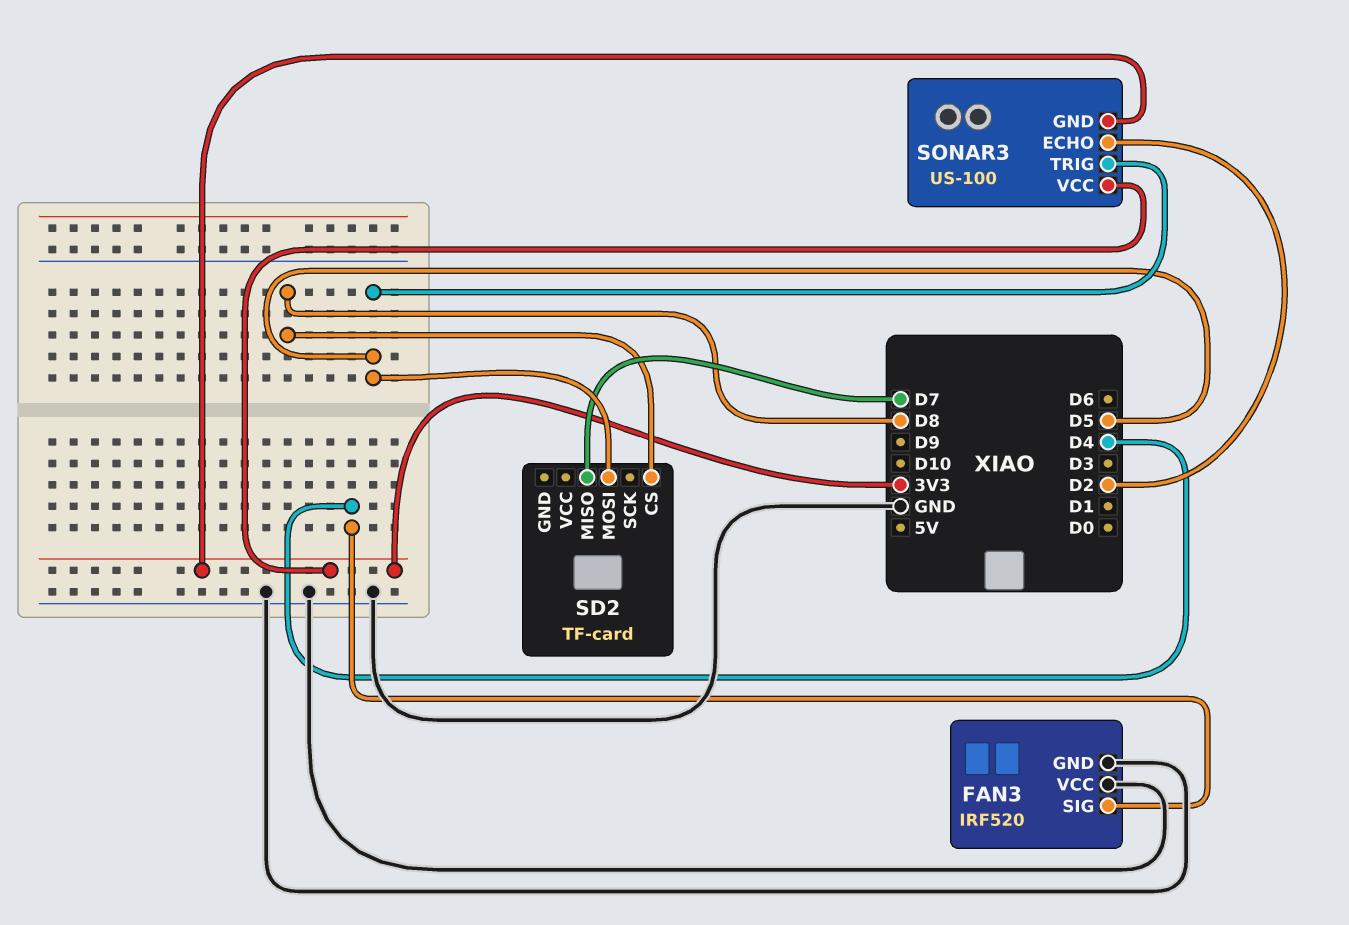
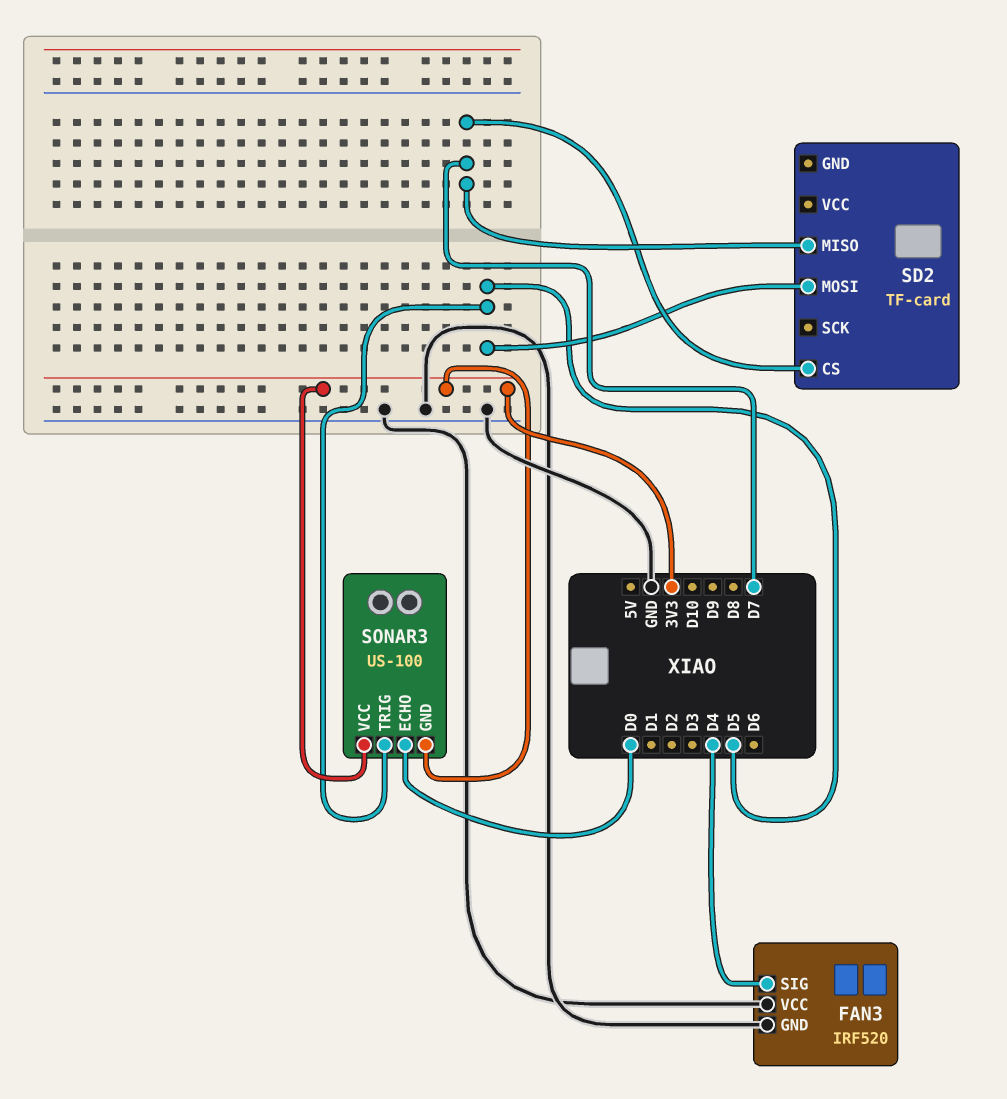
SD2 pin CS: D8 -> D7
SONAR3 pin ECHO: D2 -> D0

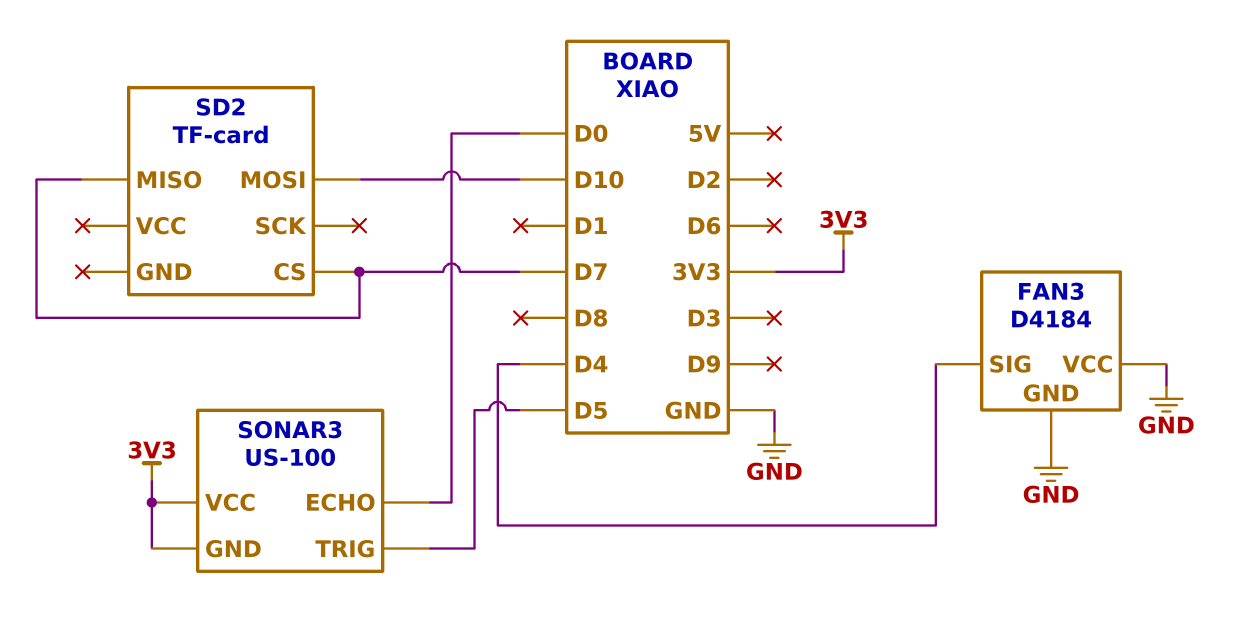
FAN3: IRF520 -> D4184
SD2 pin MOSI: D5 -> D10

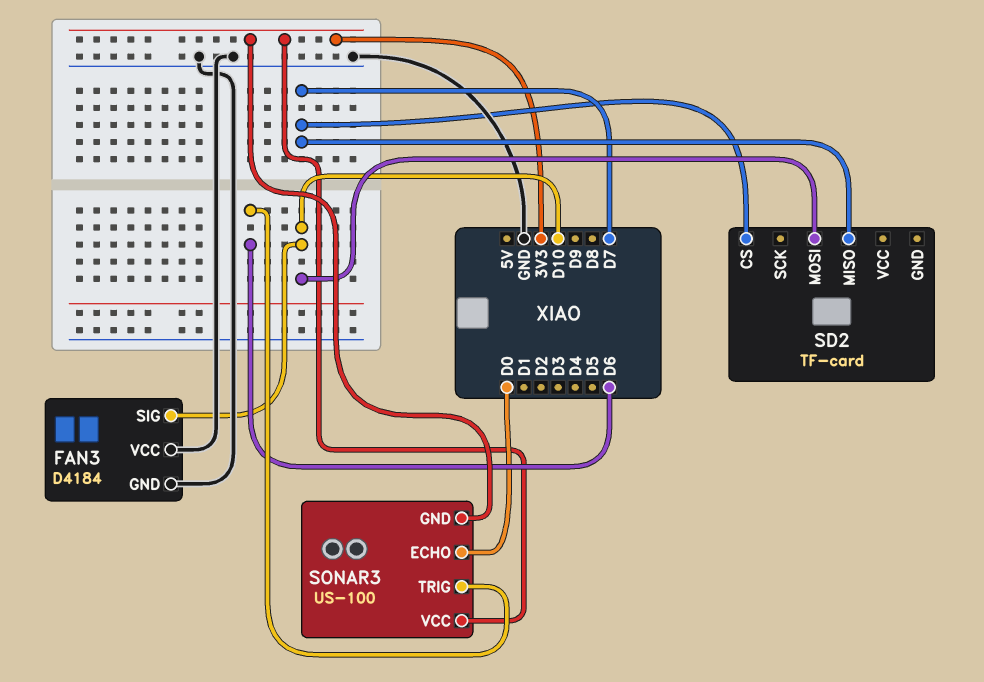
FAN3 pin SIG: D4 -> D10
SONAR3 pin TRIG: D5 -> D6

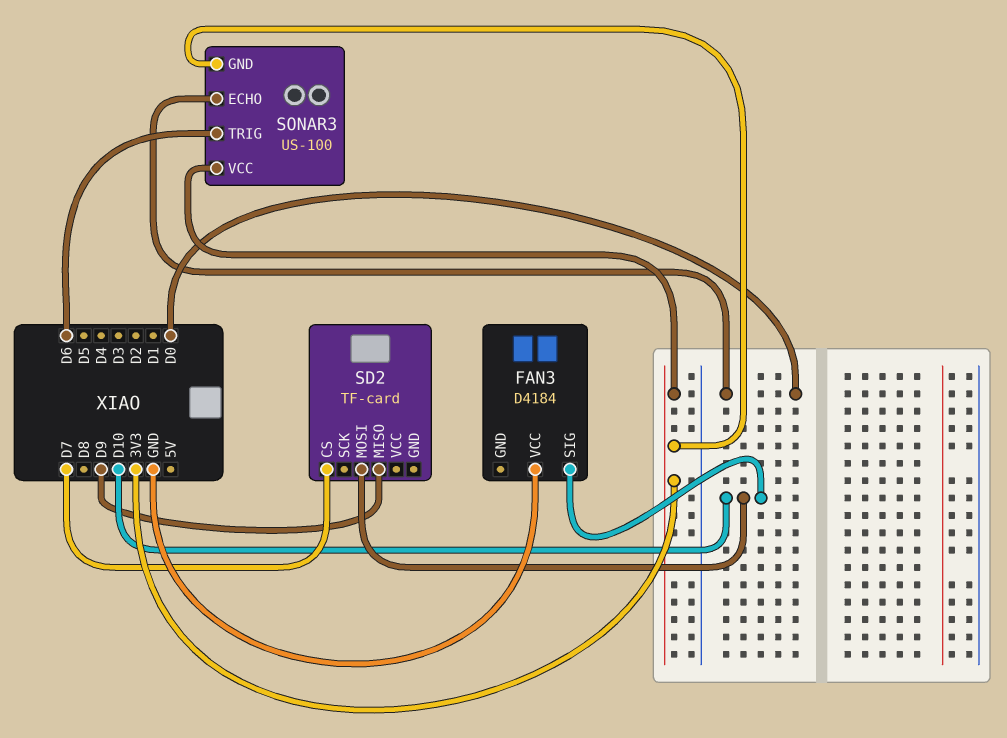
FAN3 pin GND: GND -> none
SD2 pin MISO: D7 -> D9

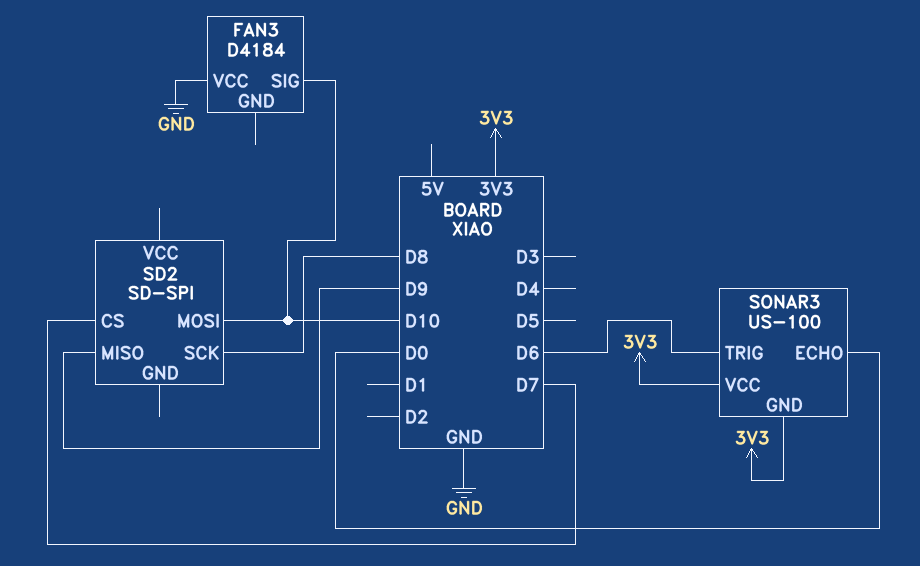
SD2: TF-card -> SD-SPI
SD2 pin SCK: none -> D8

